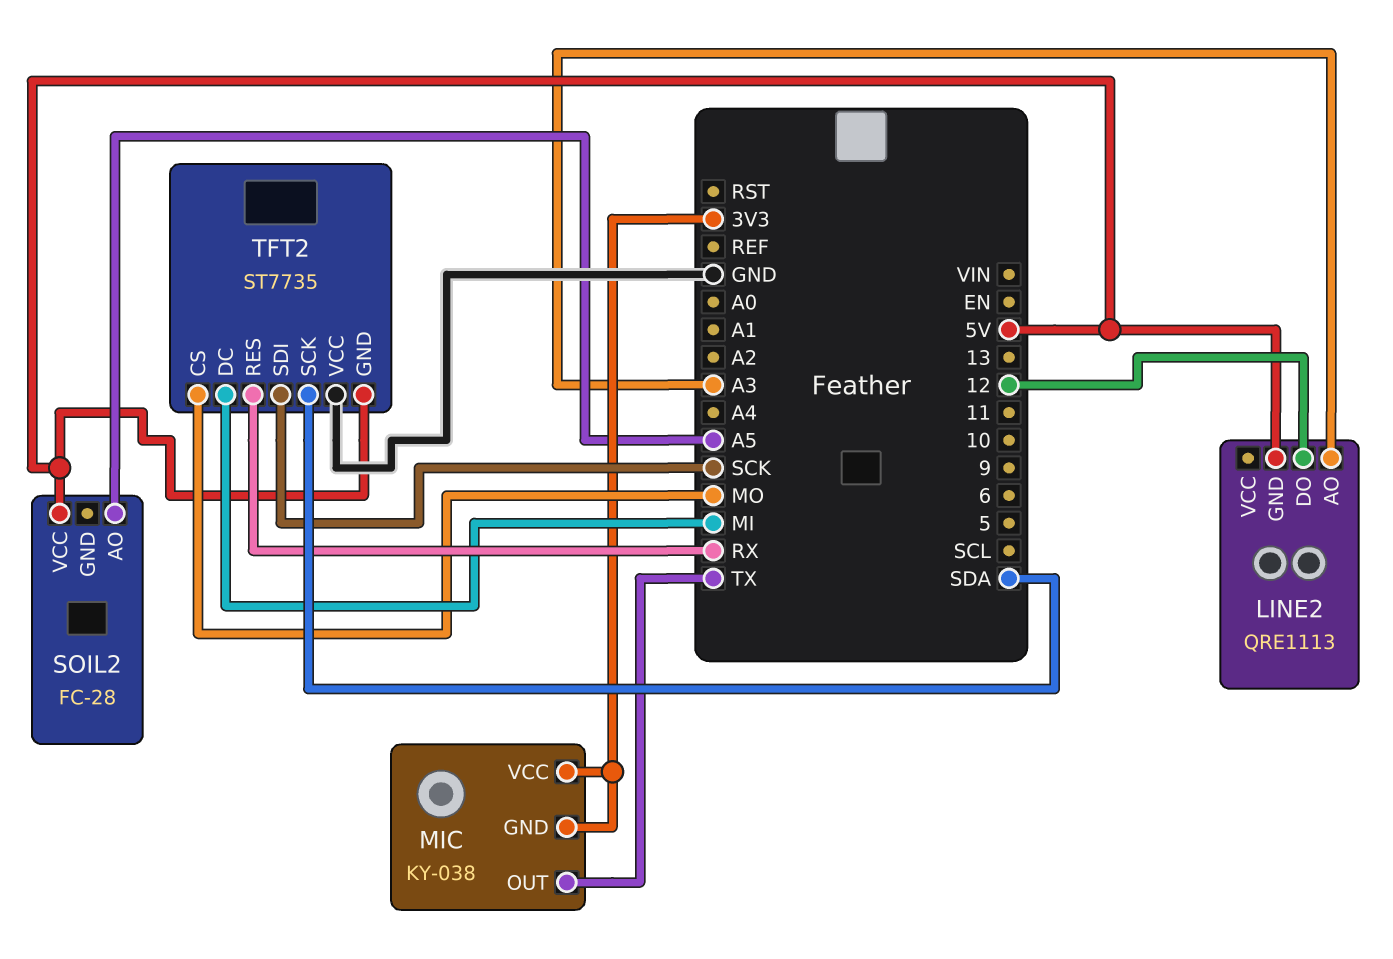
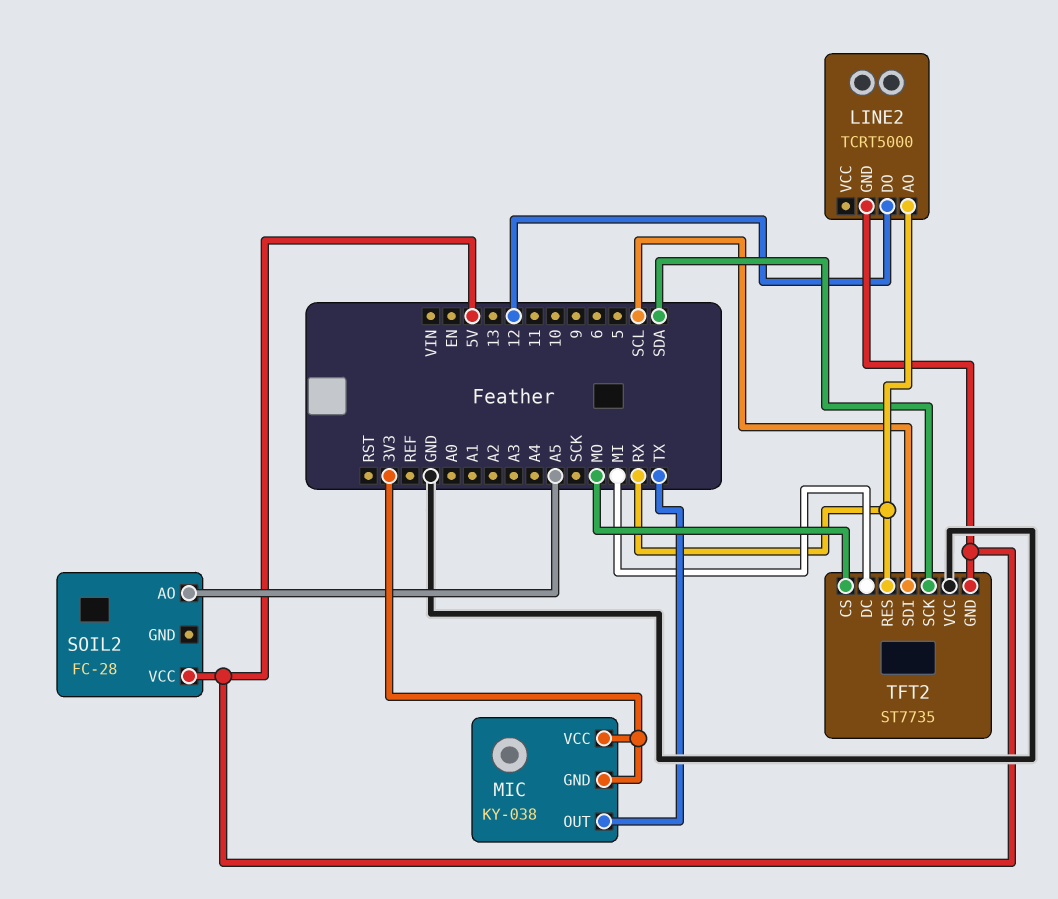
LINE2: QRE1113 -> TCRT5000
LINE2 pin AO: A3 -> RX
TFT2 pin SDI: SCK -> SCL

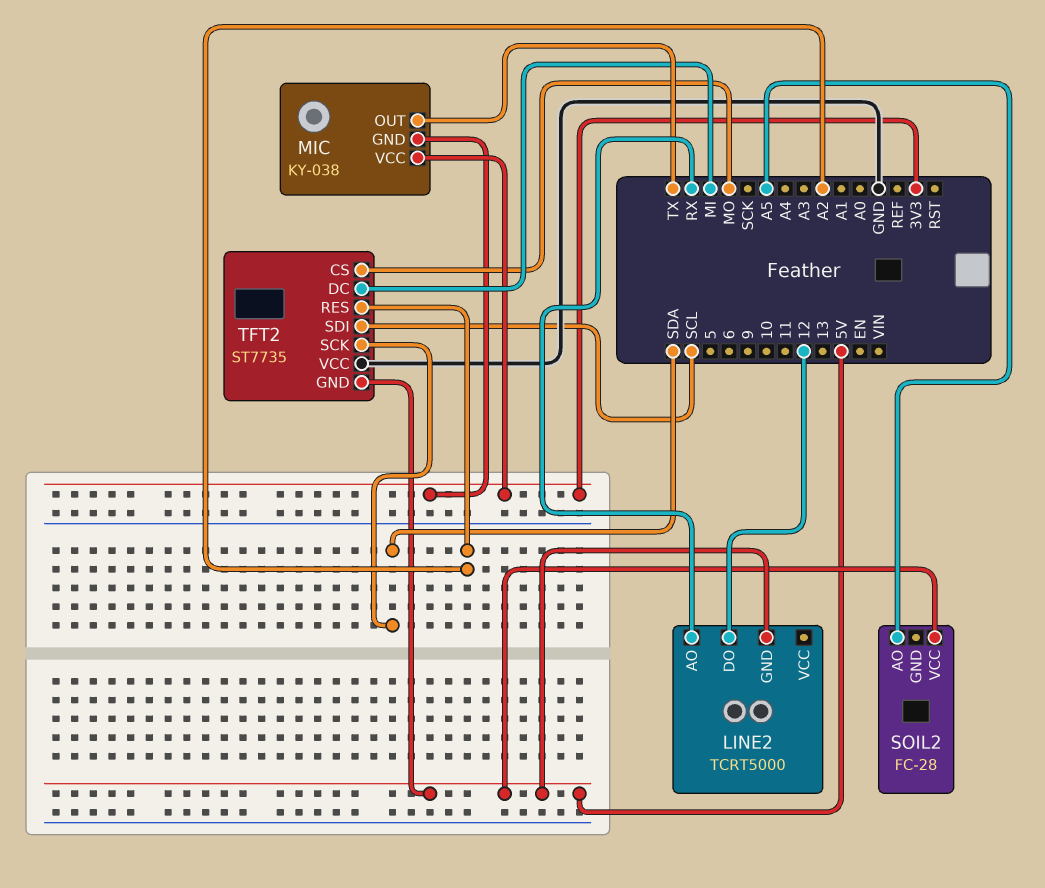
TFT2 pin RES: RX -> A2

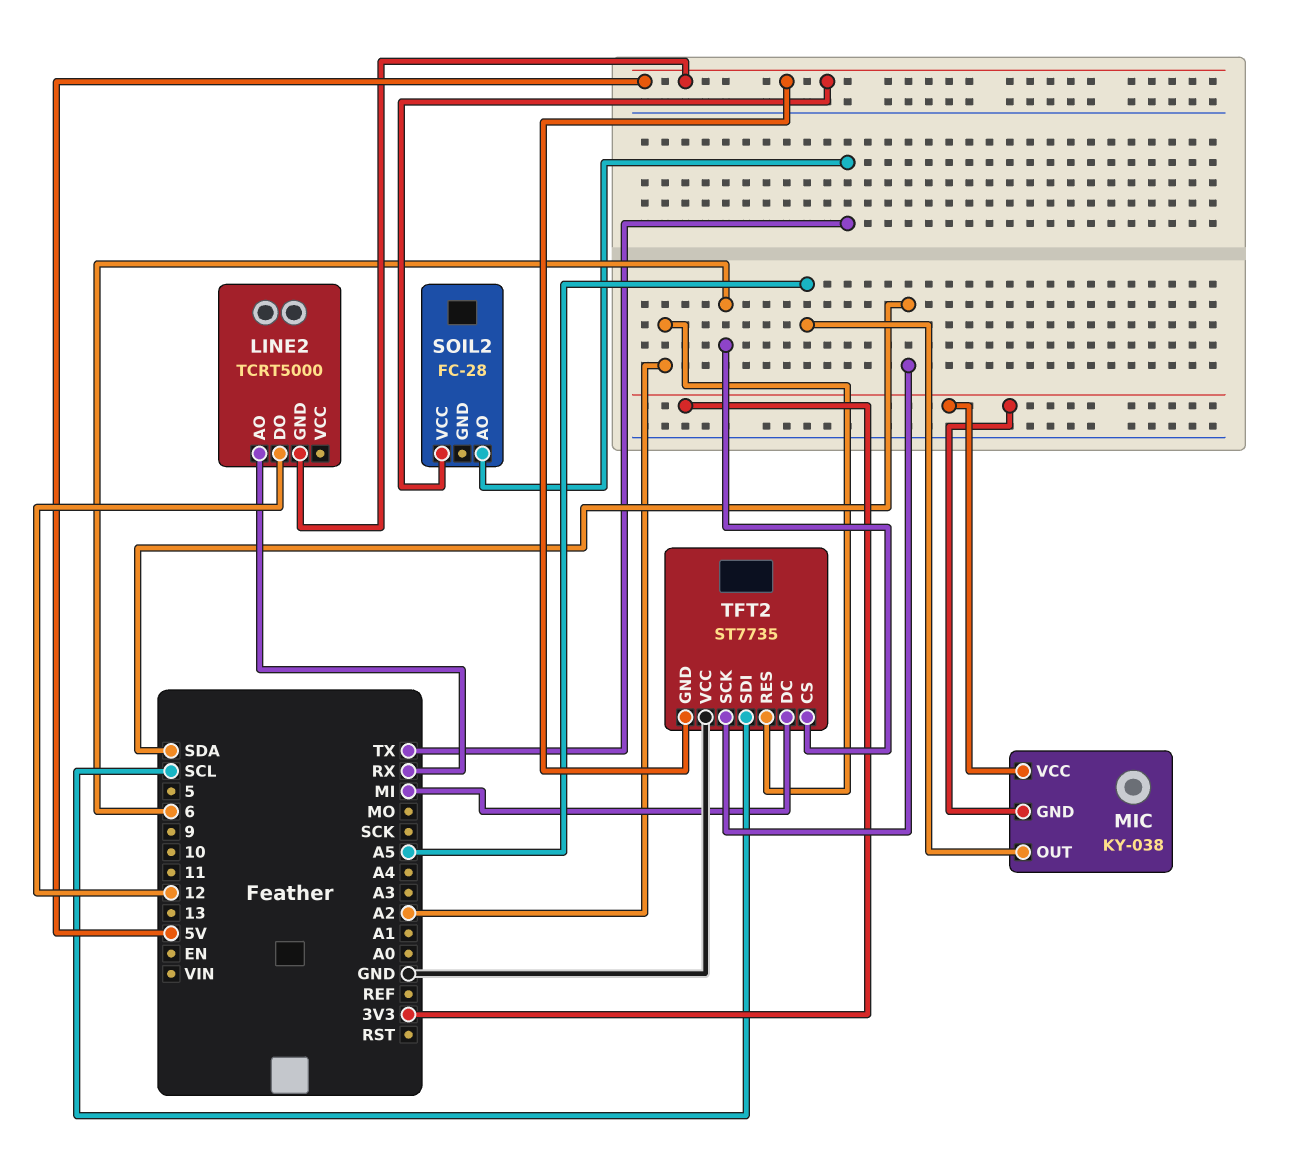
MIC pin OUT: TX -> A5
SOIL2 pin AO: A5 -> TX
TFT2 pin CS: MO -> 6

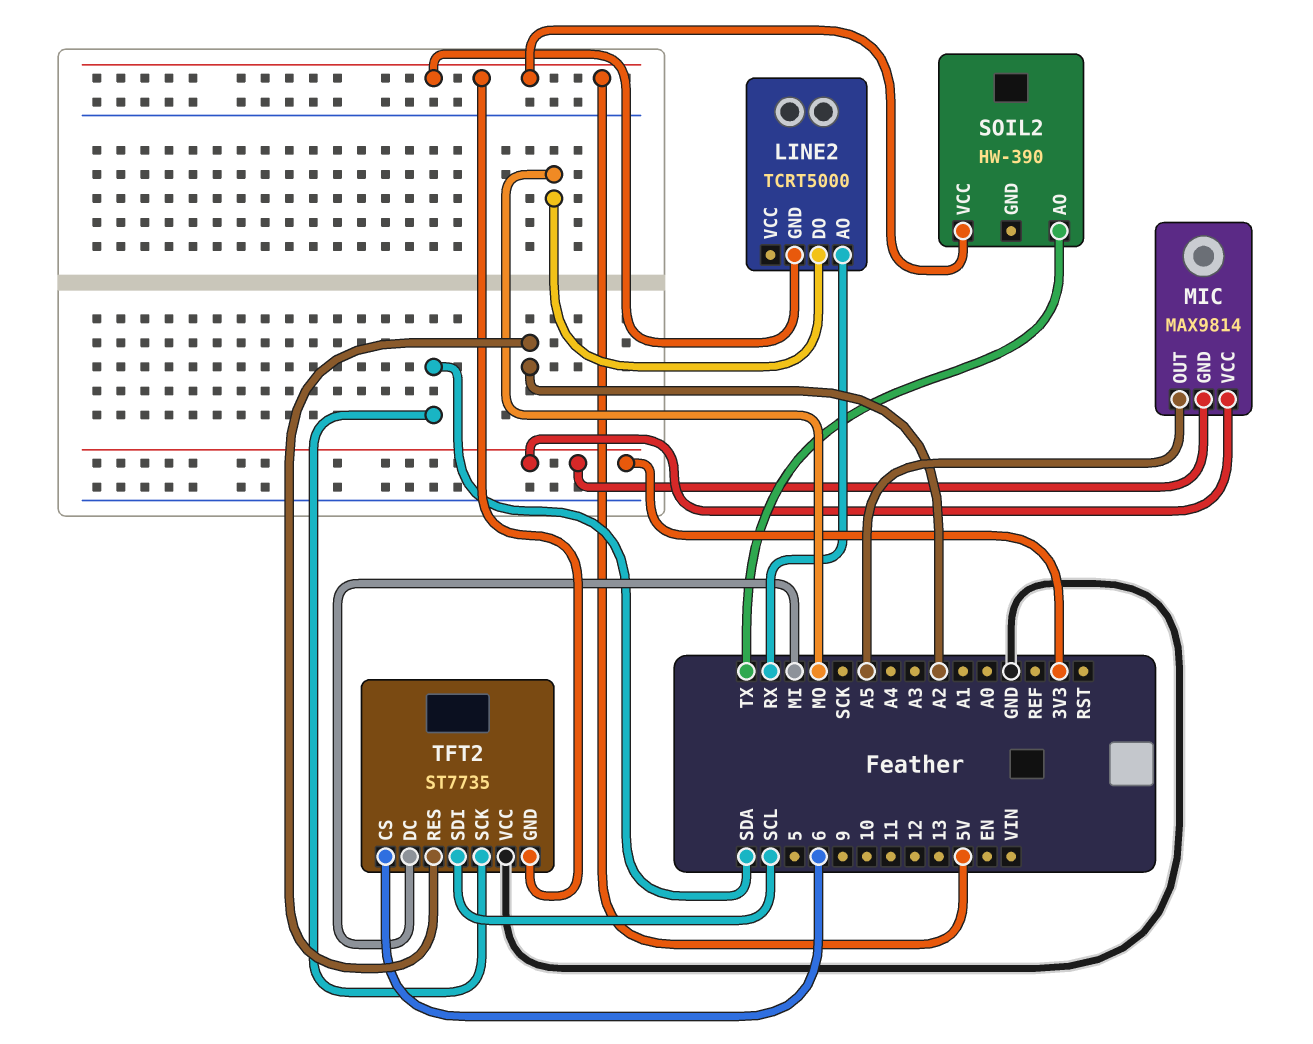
LINE2 pin DO: 12 -> MO
MIC: KY-038 -> MAX9814
SOIL2: FC-28 -> HW-390

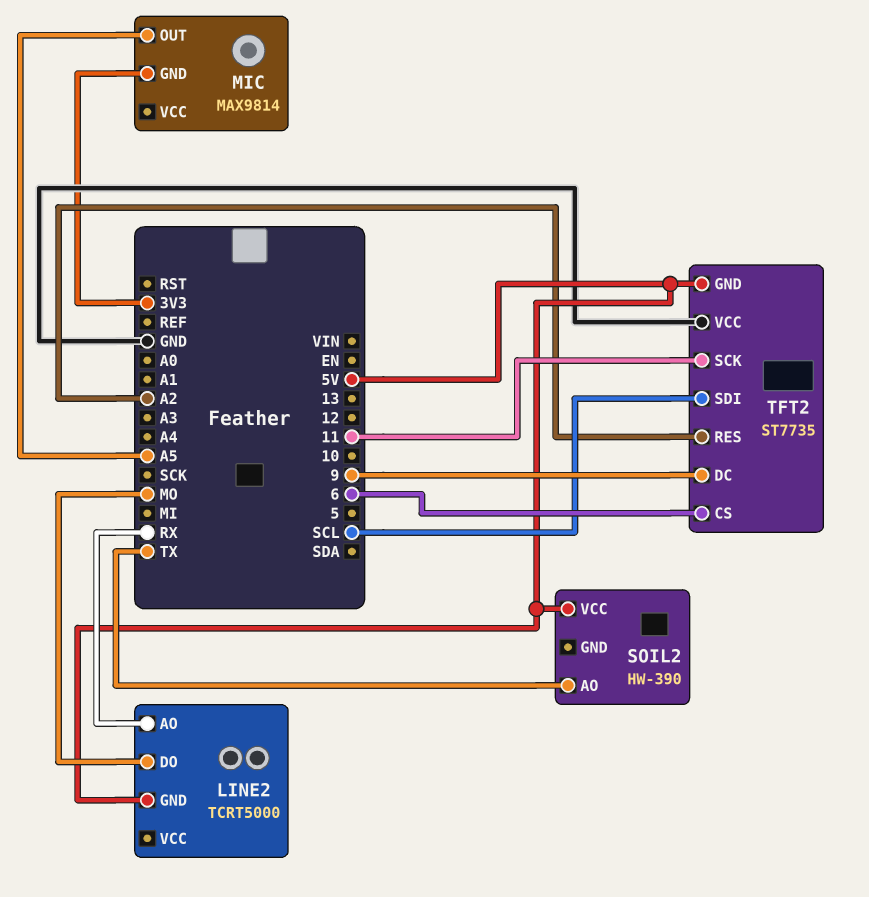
MIC pin VCC: 3V3 -> none
TFT2 pin DC: MI -> 9
TFT2 pin SCK: SDA -> 11

